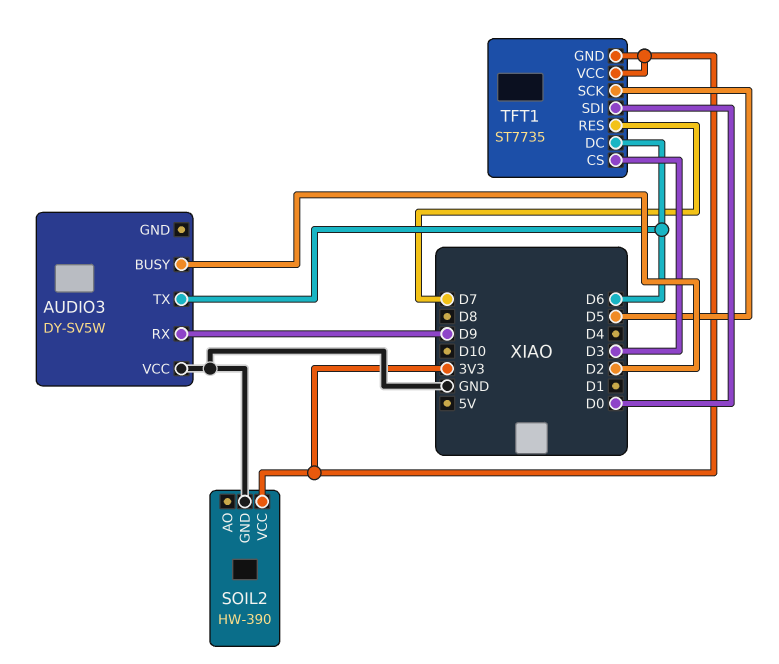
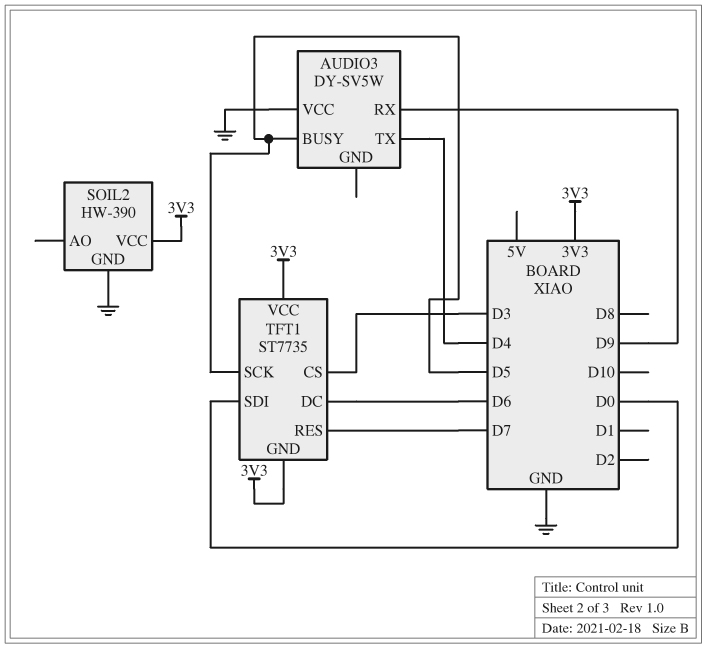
AUDIO3 pin BUSY: D2 -> D5
AUDIO3 pin TX: D6 -> D4

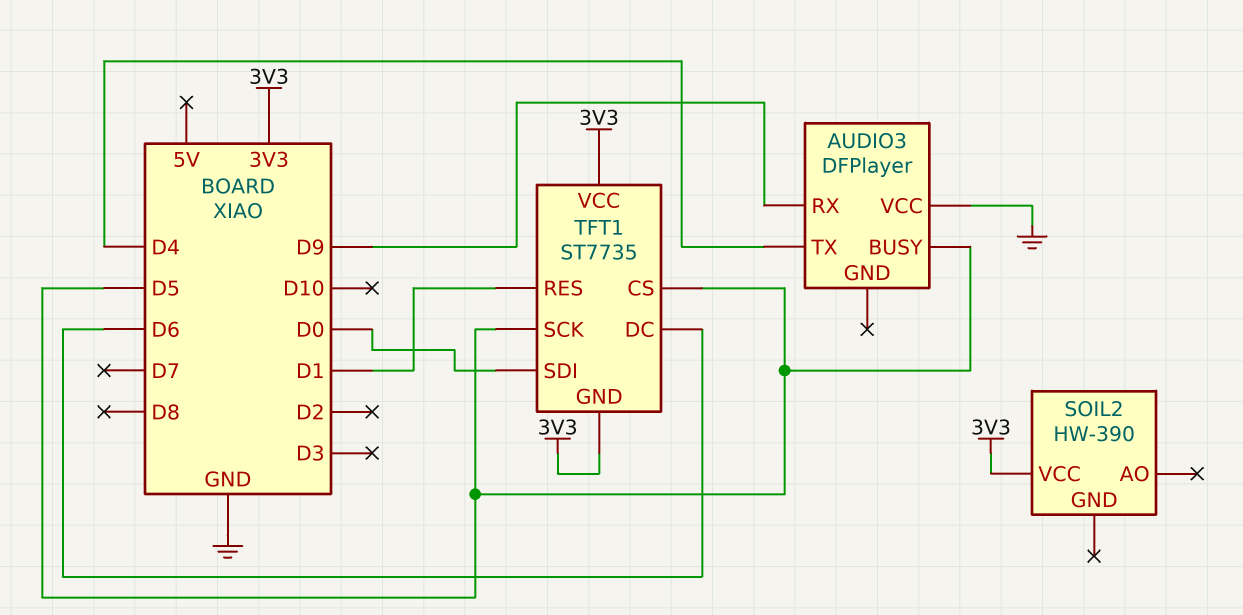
AUDIO3: DY-SV5W -> DFPlayer
SOIL2 pin GND: GND -> none
TFT1 pin CS: D3 -> D5
TFT1 pin RES: D7 -> D1

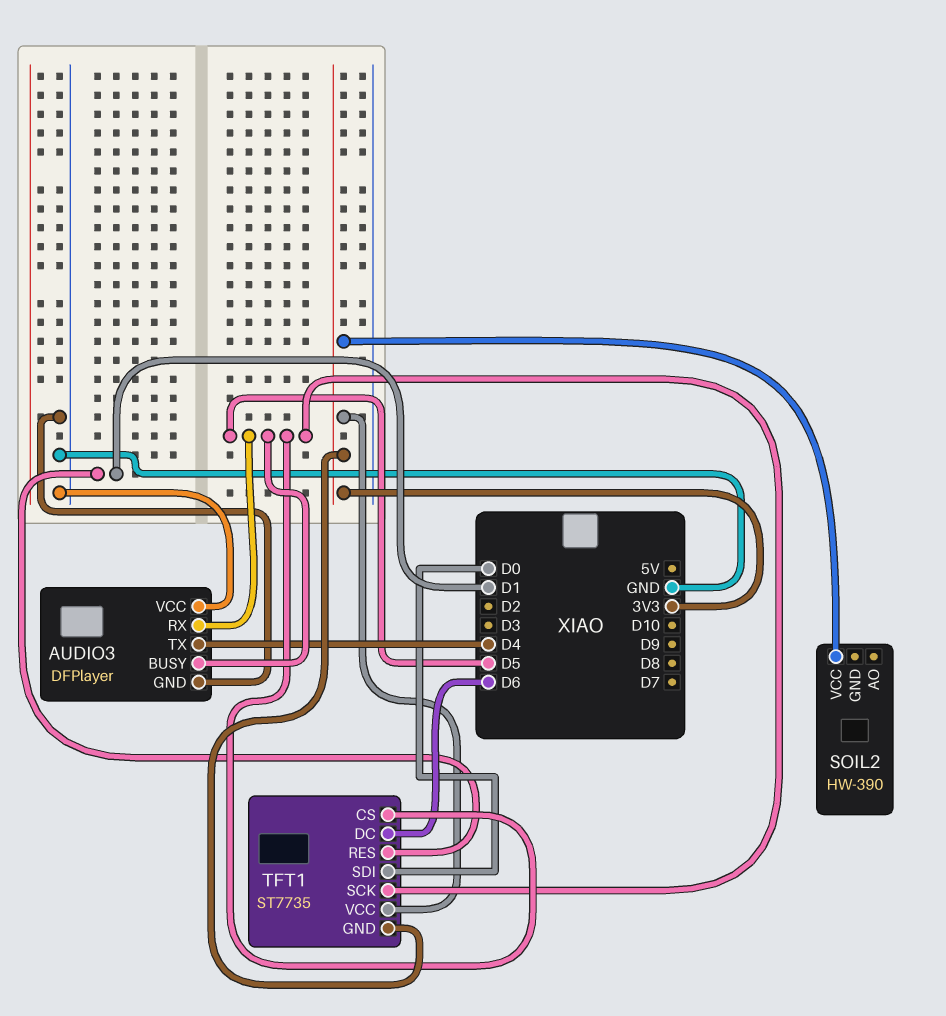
AUDIO3 pin GND: none -> GND
AUDIO3 pin RX: D9 -> D5

